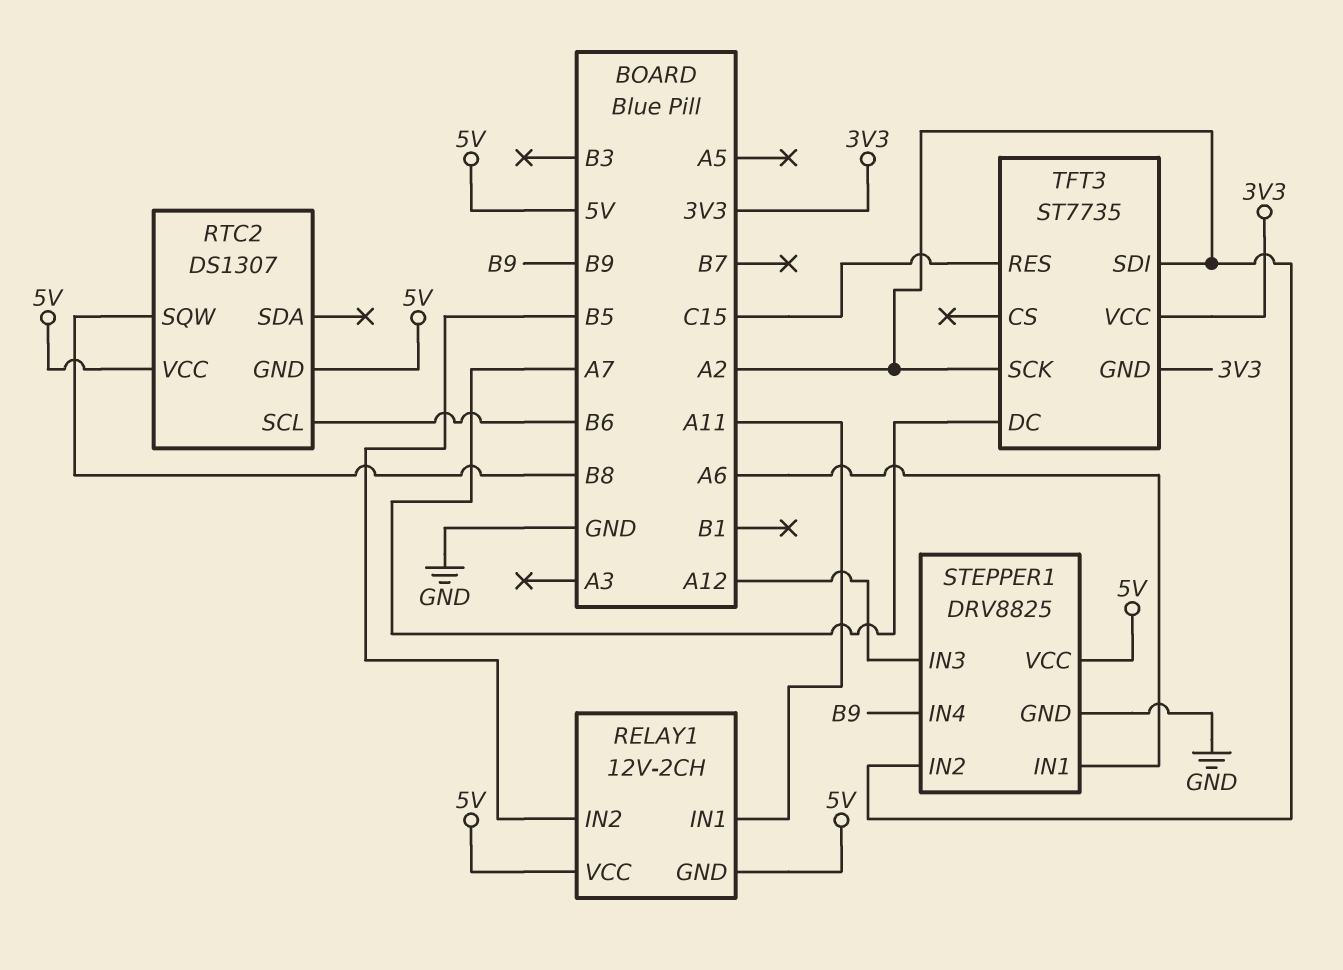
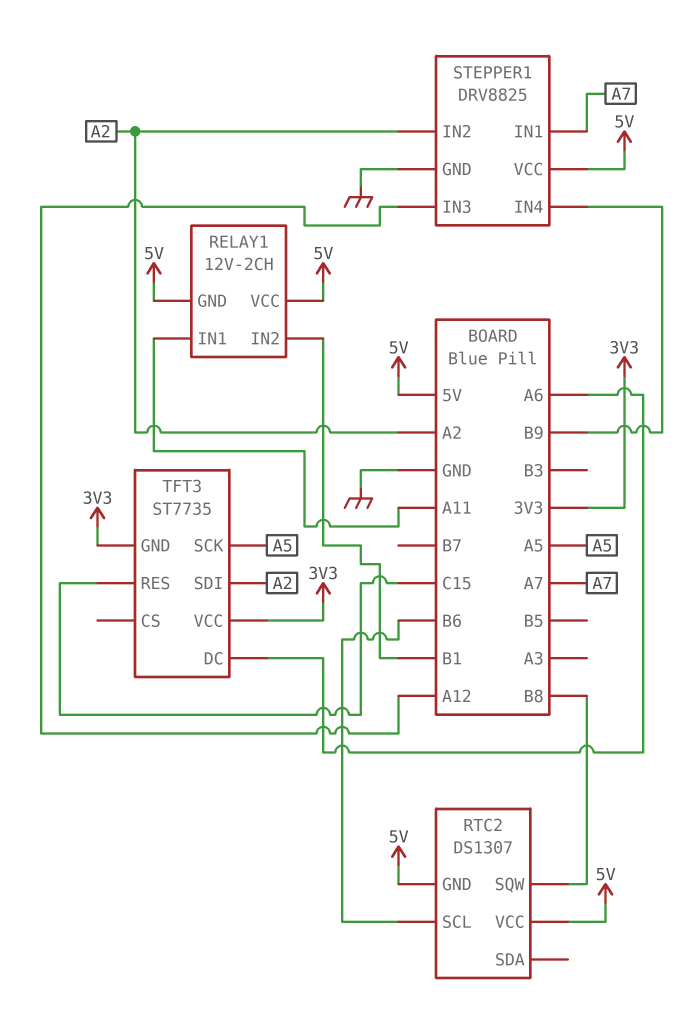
RELAY1 pin IN2: B5 -> B1
STEPPER1 pin IN1: A6 -> A7
TFT3 pin DC: A7 -> A6
TFT3 pin SCK: A2 -> A5

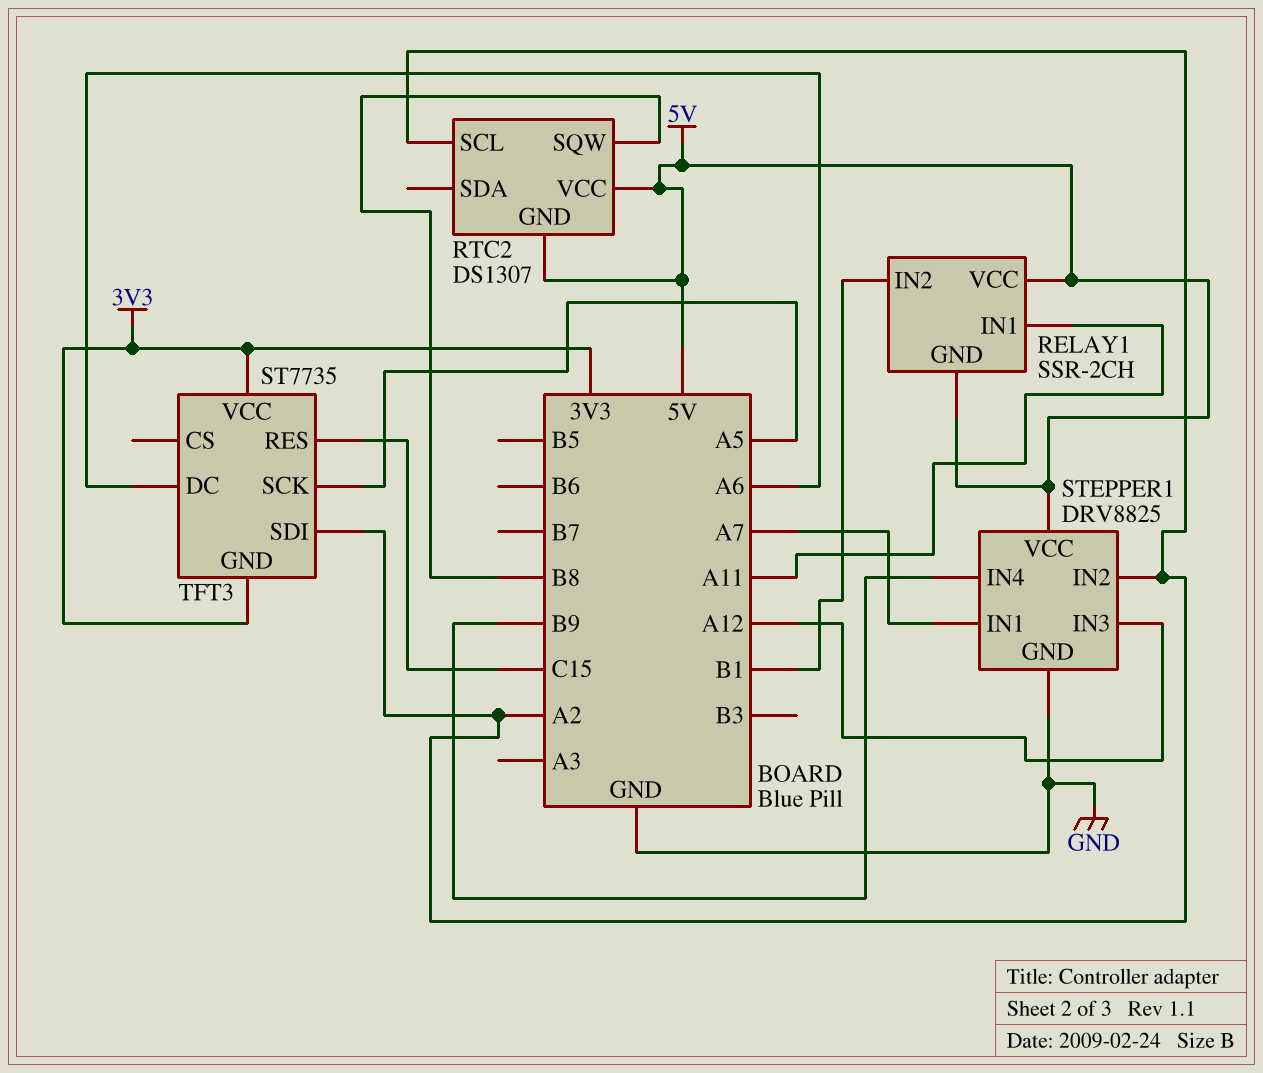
RELAY1: 12V-2CH -> SSR-2CH
RTC2 pin SCL: B6 -> A2

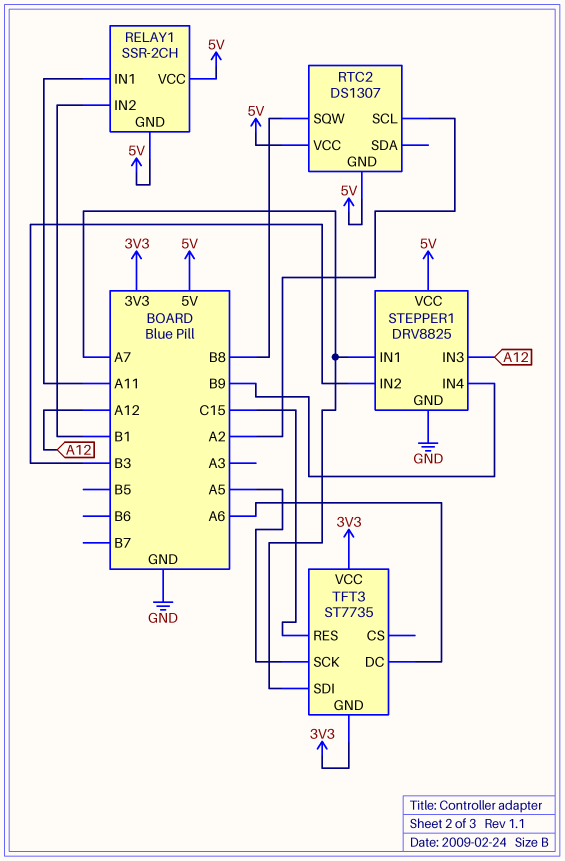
STEPPER1 pin IN2: A2 -> B3
TFT3 pin SDI: A2 -> A7

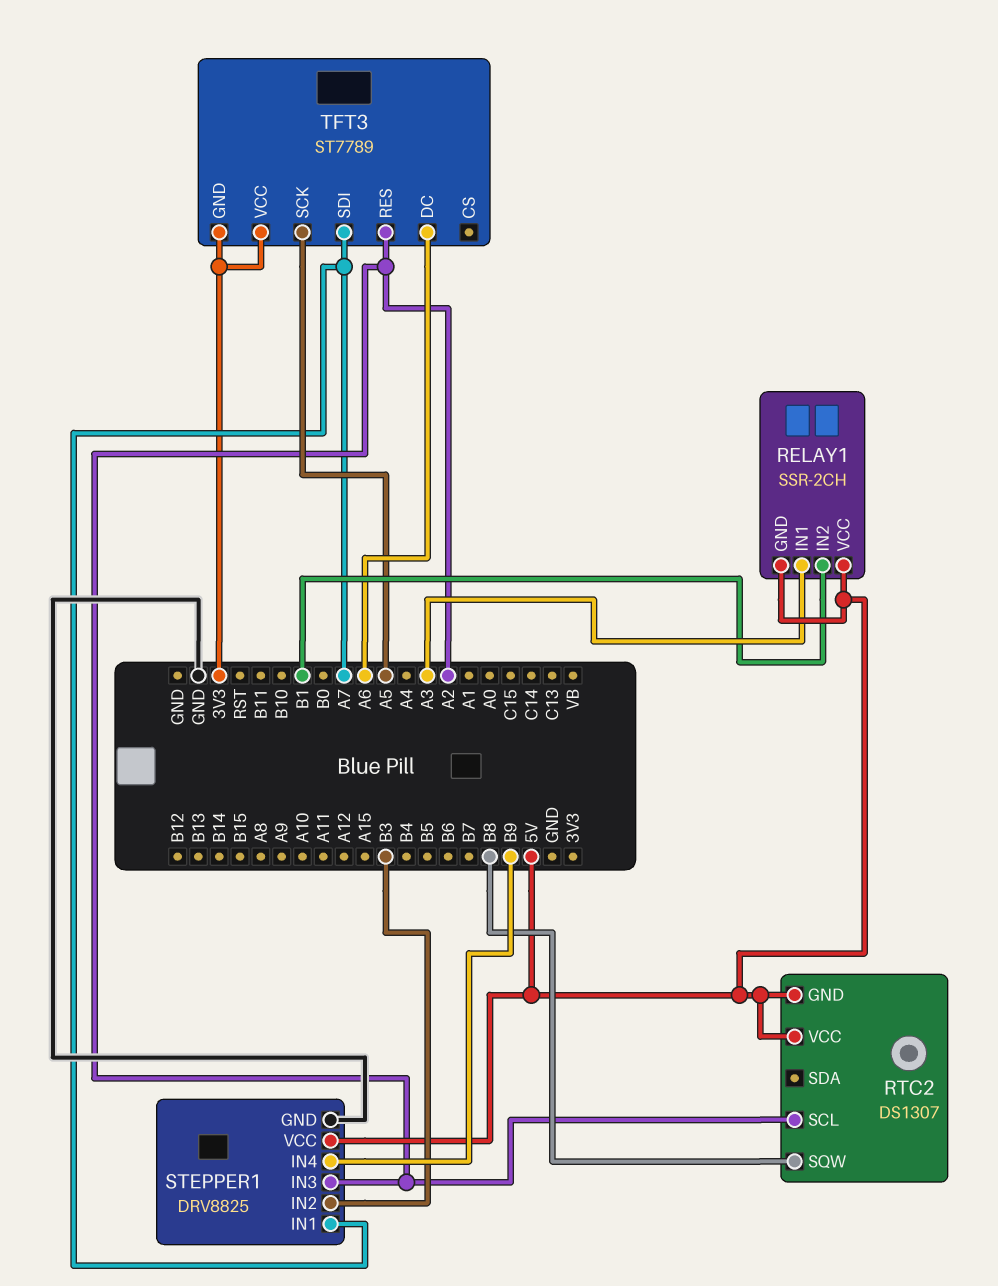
RELAY1 pin IN1: A11 -> A3
STEPPER1 pin IN3: A12 -> A2
TFT3: ST7735 -> ST7789
TFT3 pin RES: C15 -> A2

